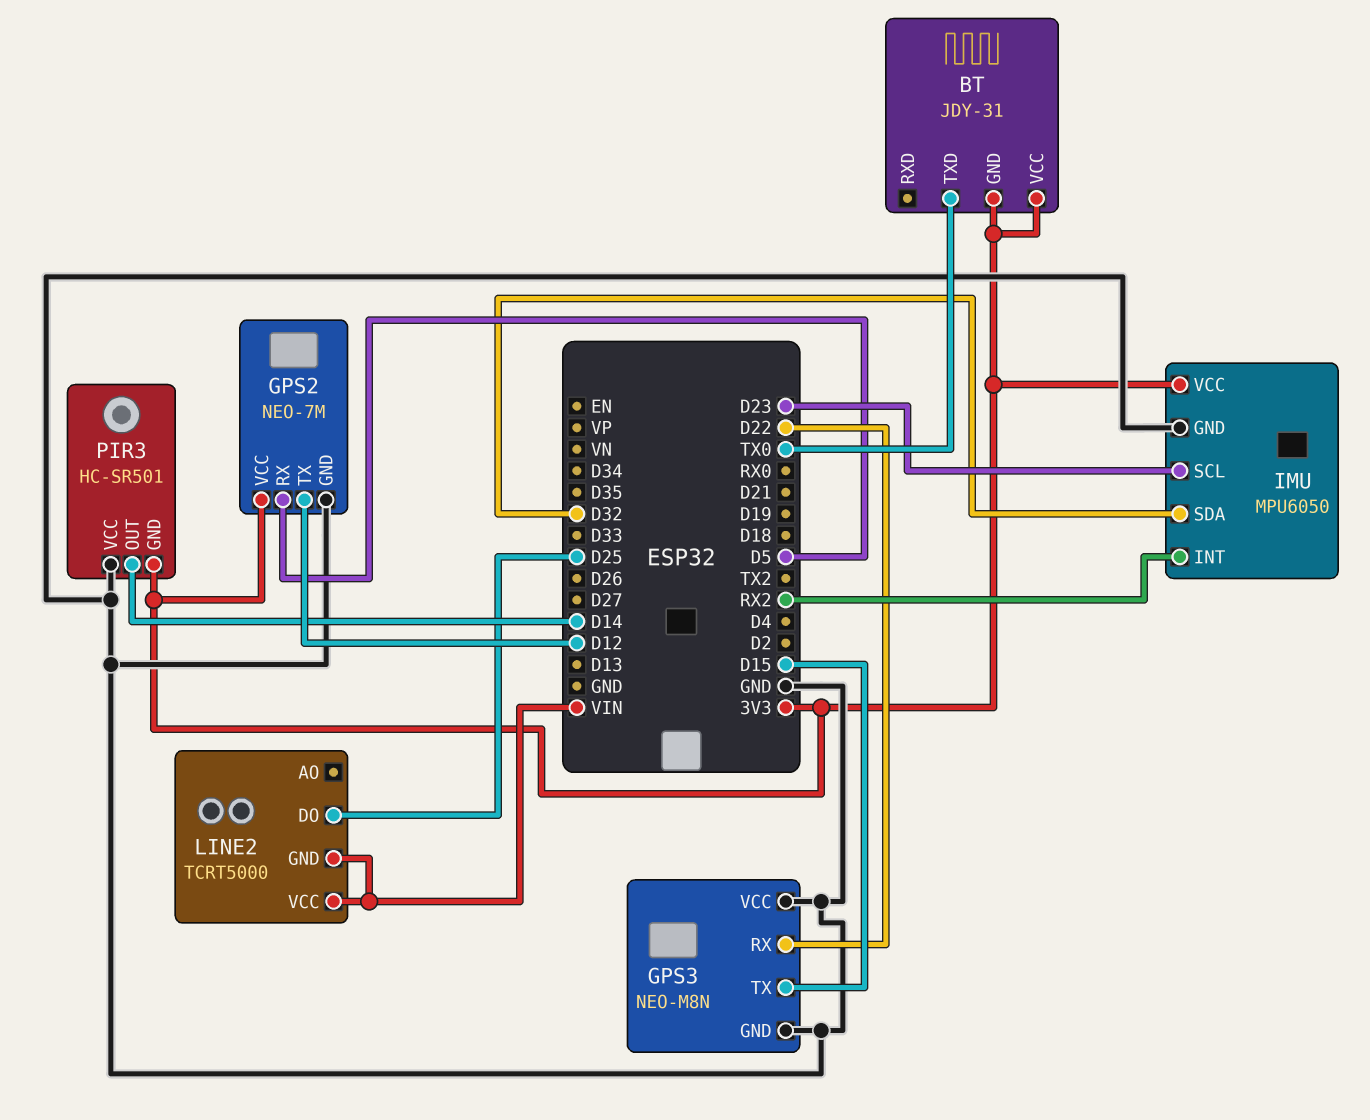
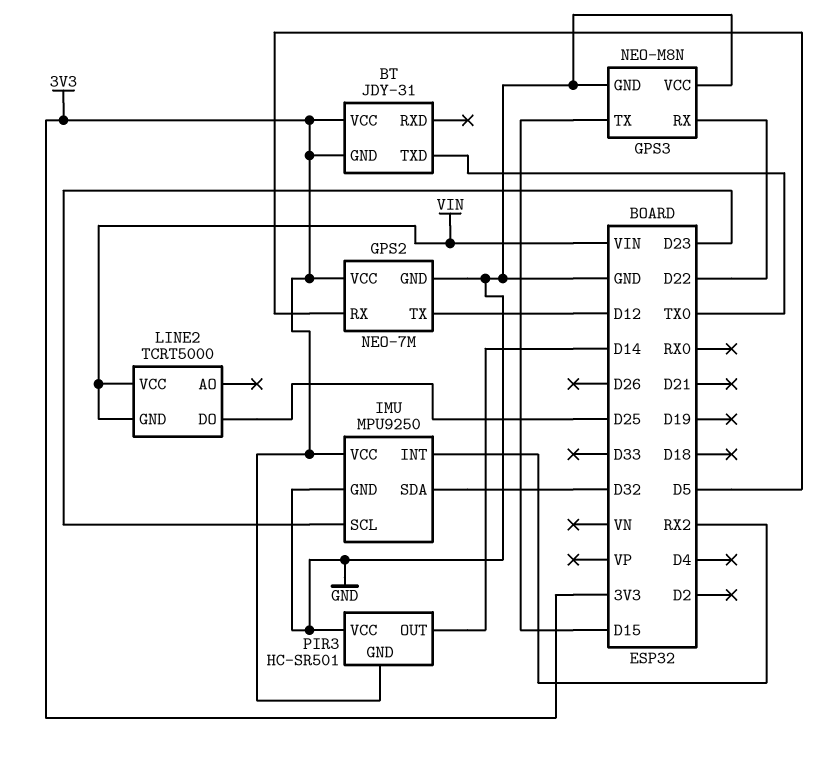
IMU: MPU6050 -> MPU9250

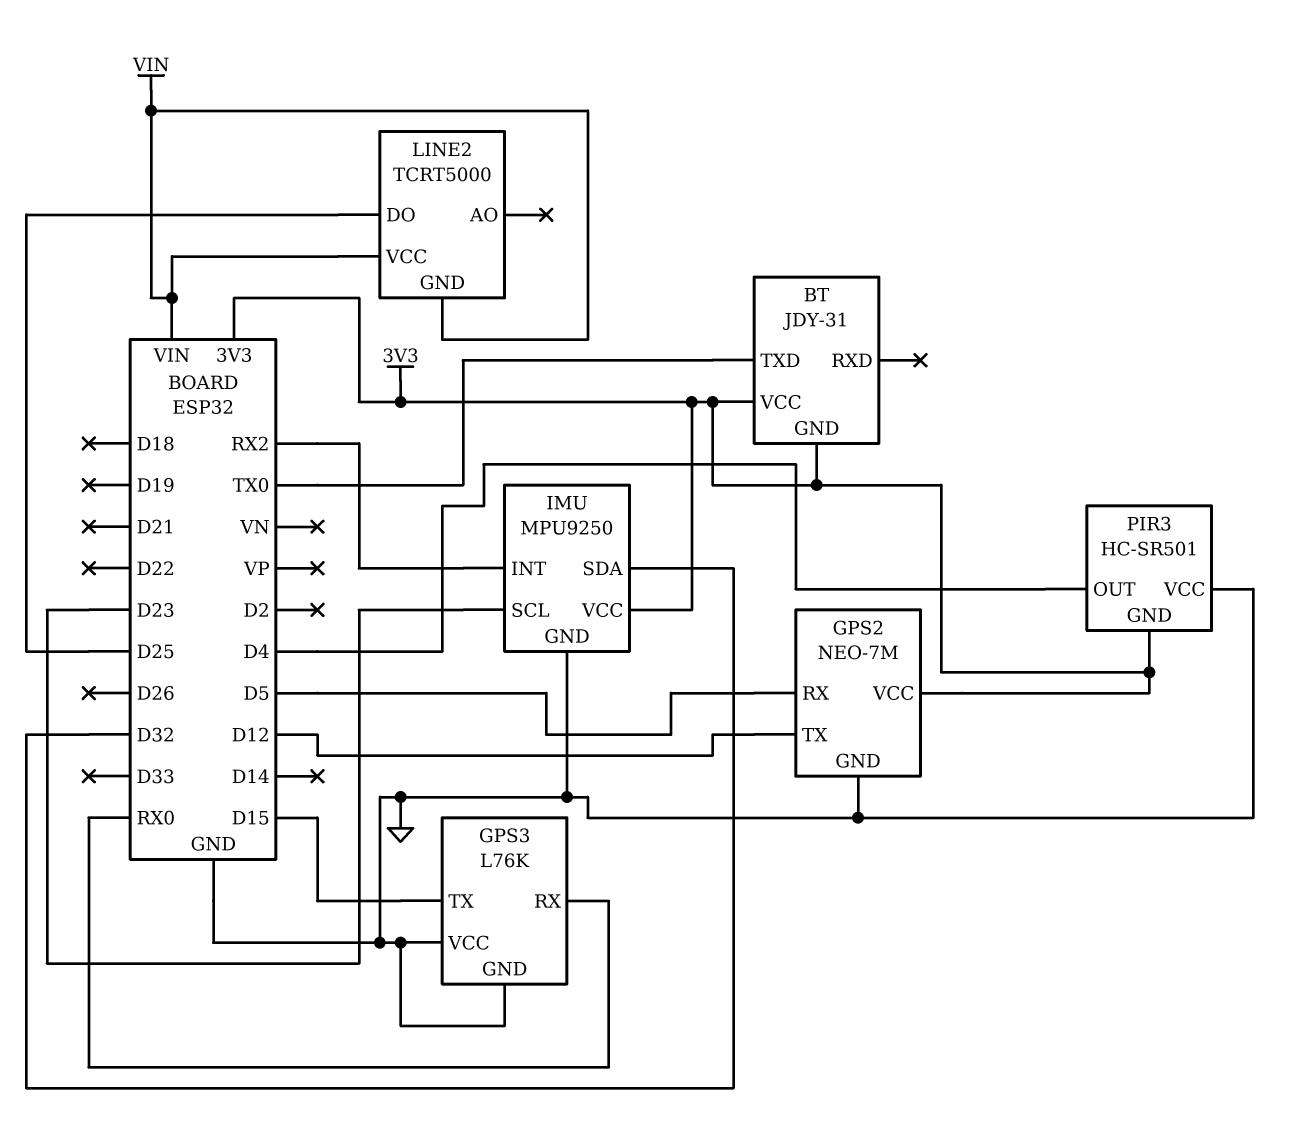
GPS3: NEO-M8N -> L76K
GPS3 pin RX: D22 -> RX0
PIR3 pin OUT: D14 -> D4

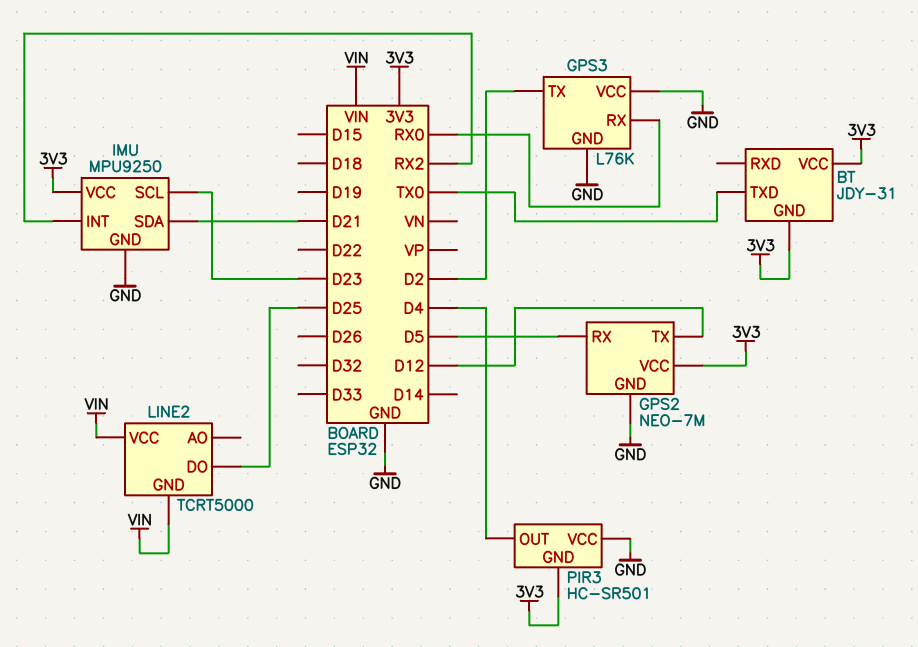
GPS3 pin TX: D15 -> D2
IMU pin SDA: D32 -> D21

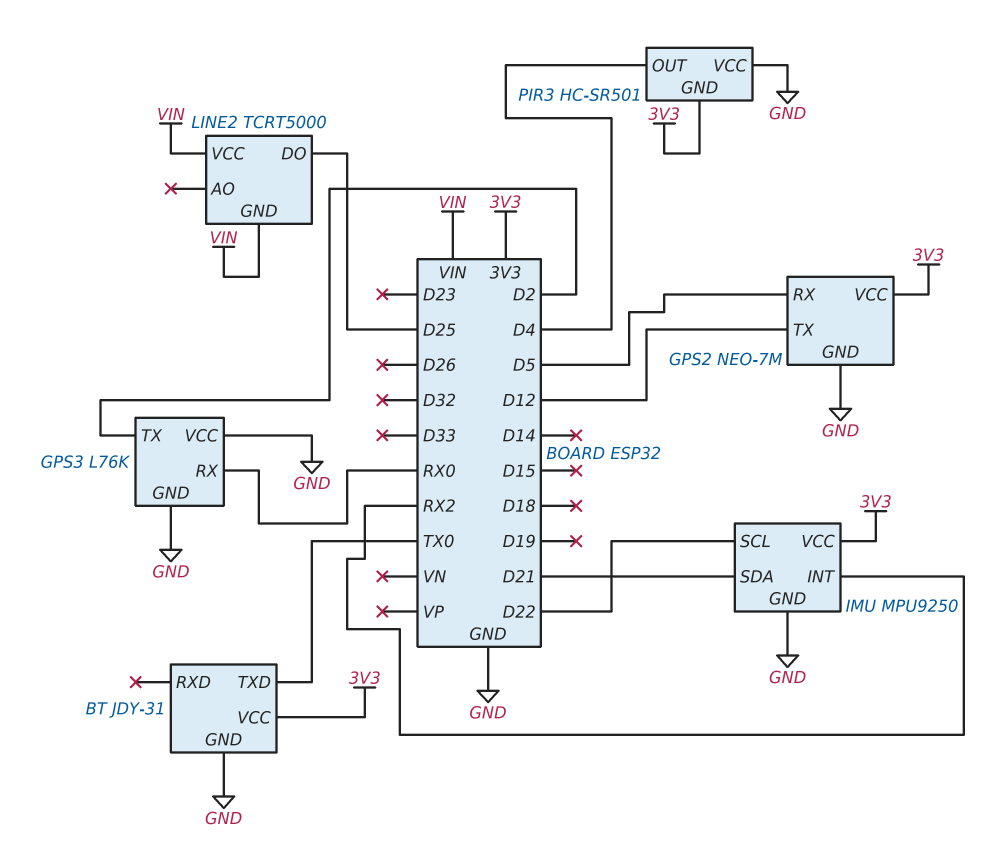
BT pin GND: 3V3 -> GND
IMU pin SCL: D23 -> D22

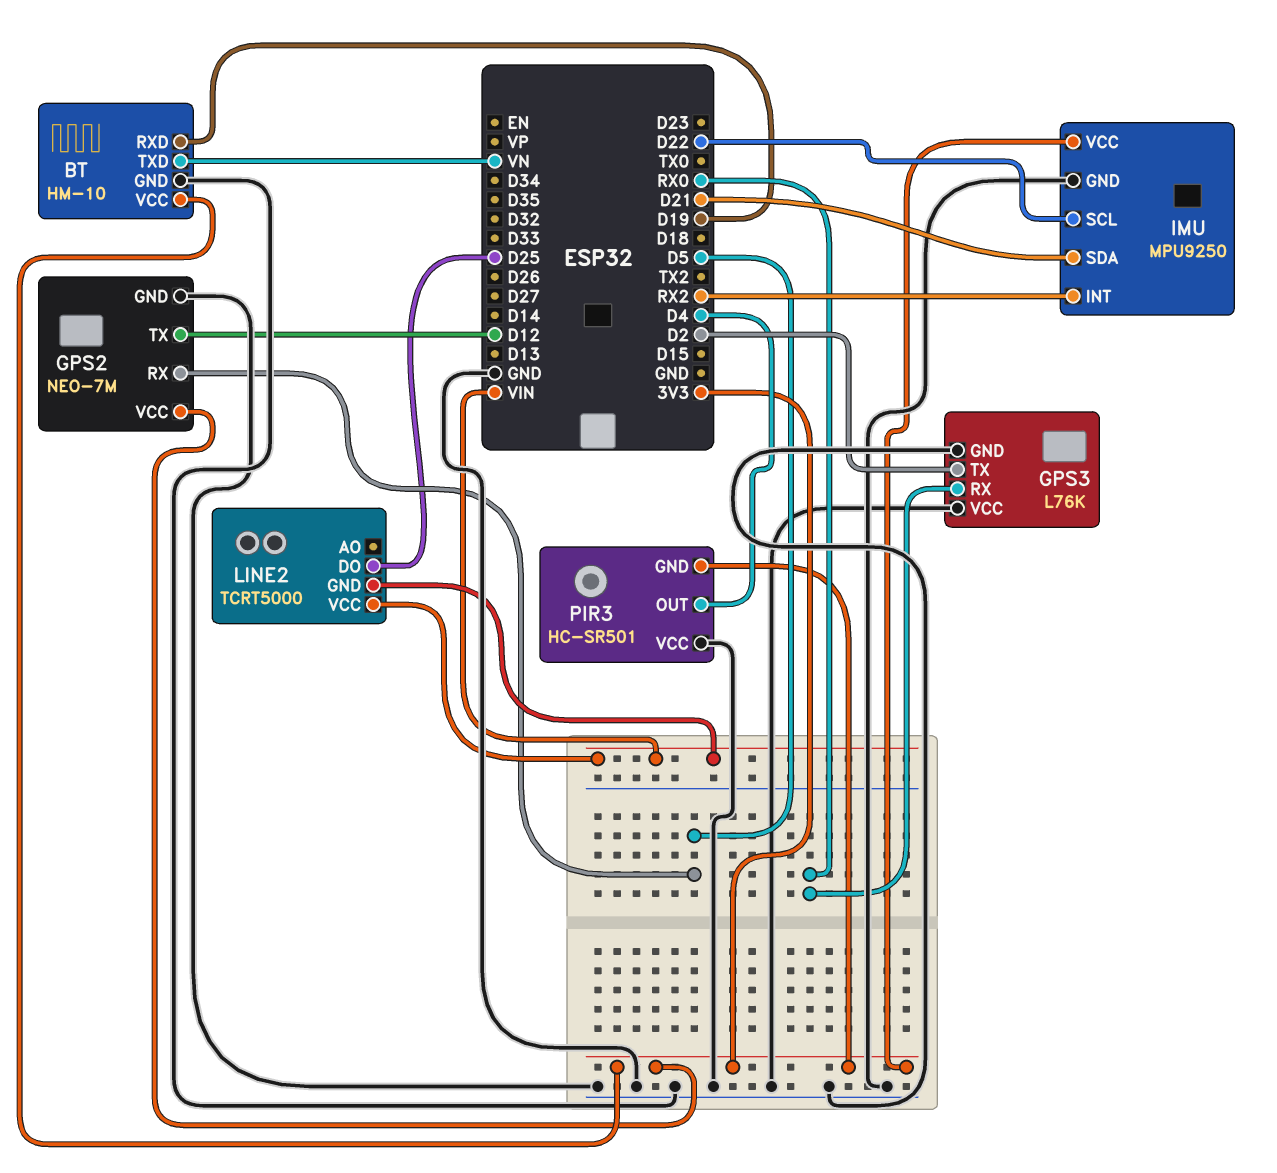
BT: JDY-31 -> HM-10
BT pin RXD: none -> D19
BT pin TXD: TX0 -> VN

